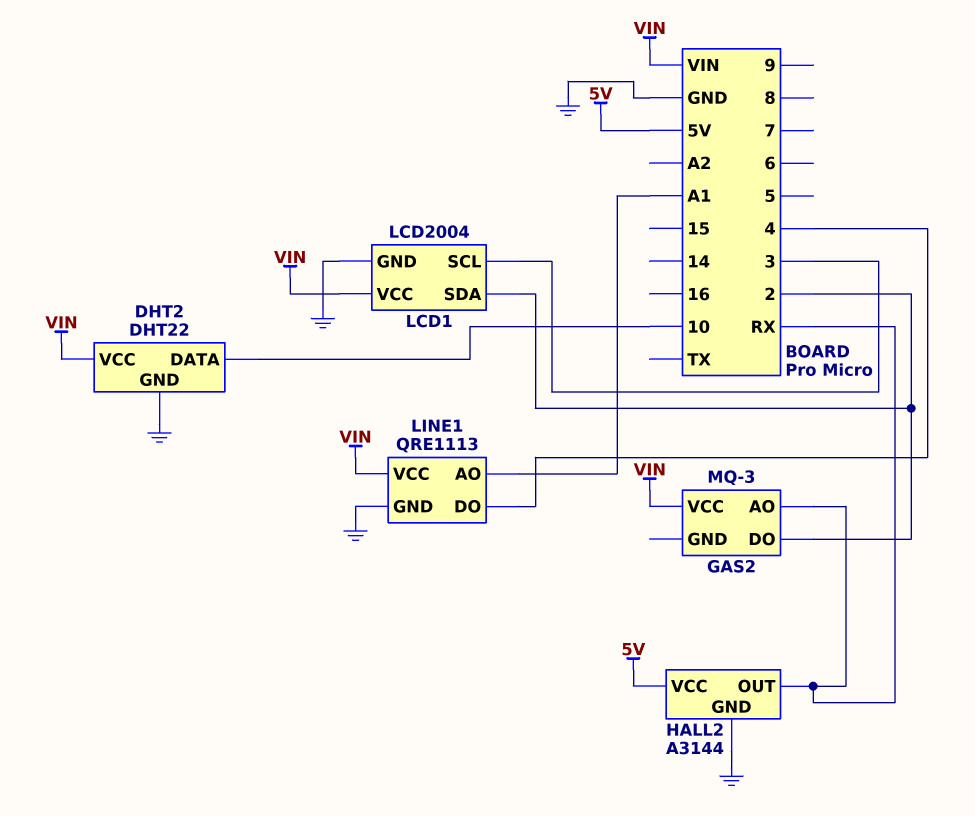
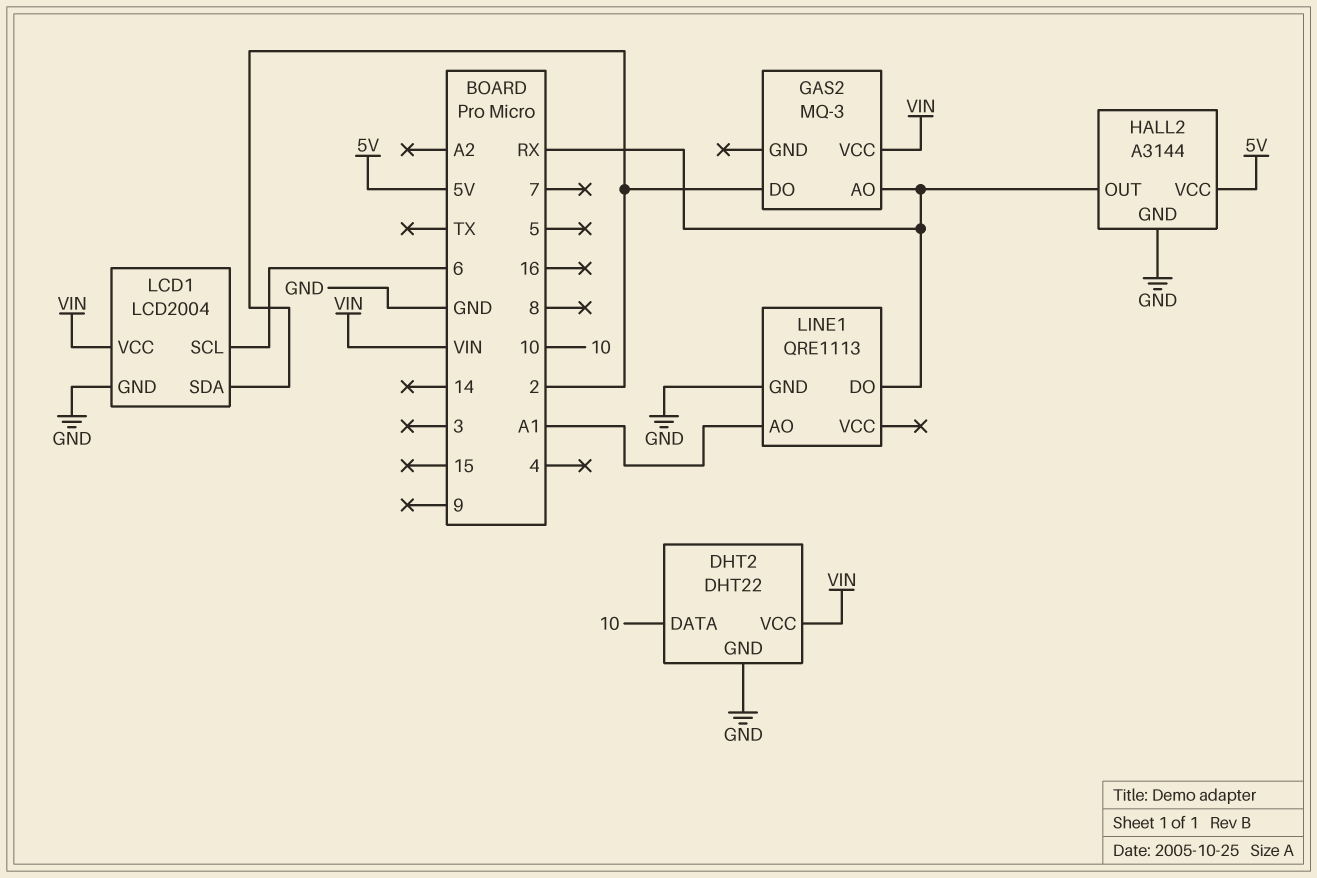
LCD1 pin SCL: 3 -> 6
LINE1 pin DO: 4 -> RX
LINE1 pin VCC: VIN -> none

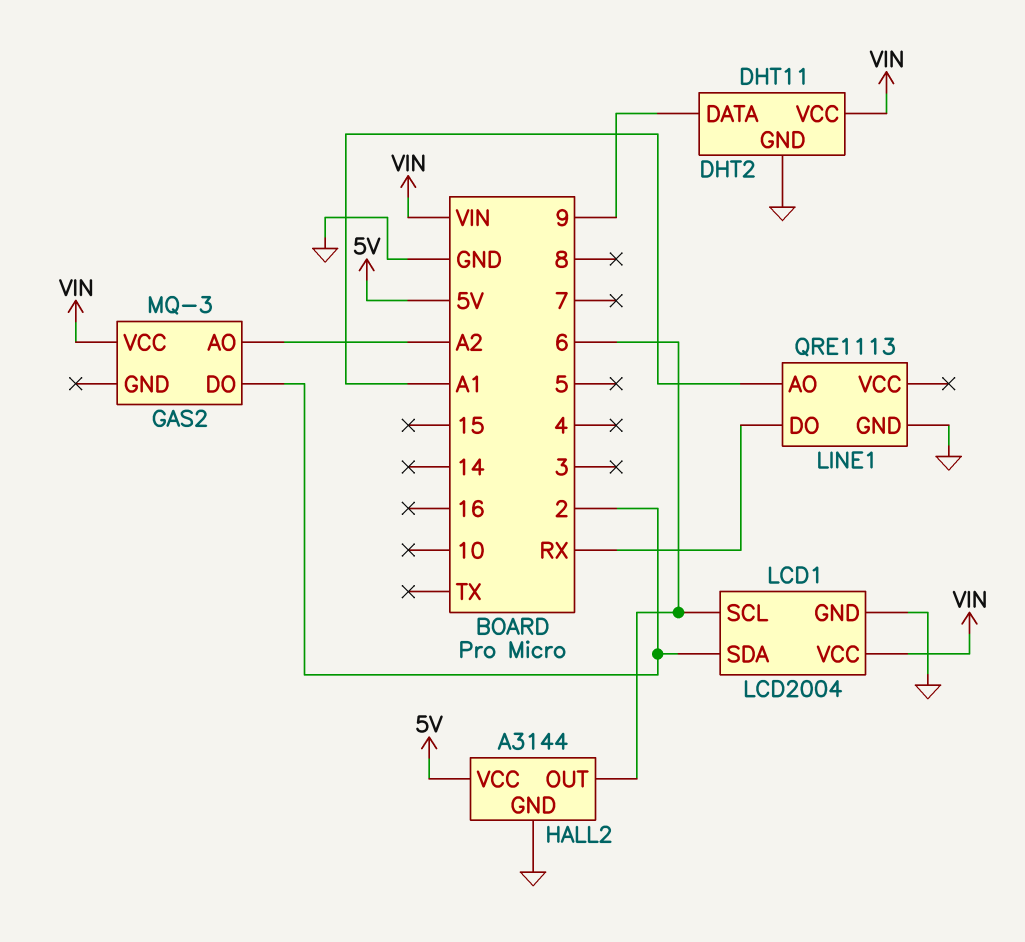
DHT2: DHT22 -> DHT11
DHT2 pin DATA: 10 -> 9
GAS2 pin AO: RX -> A2
HALL2 pin OUT: RX -> 6

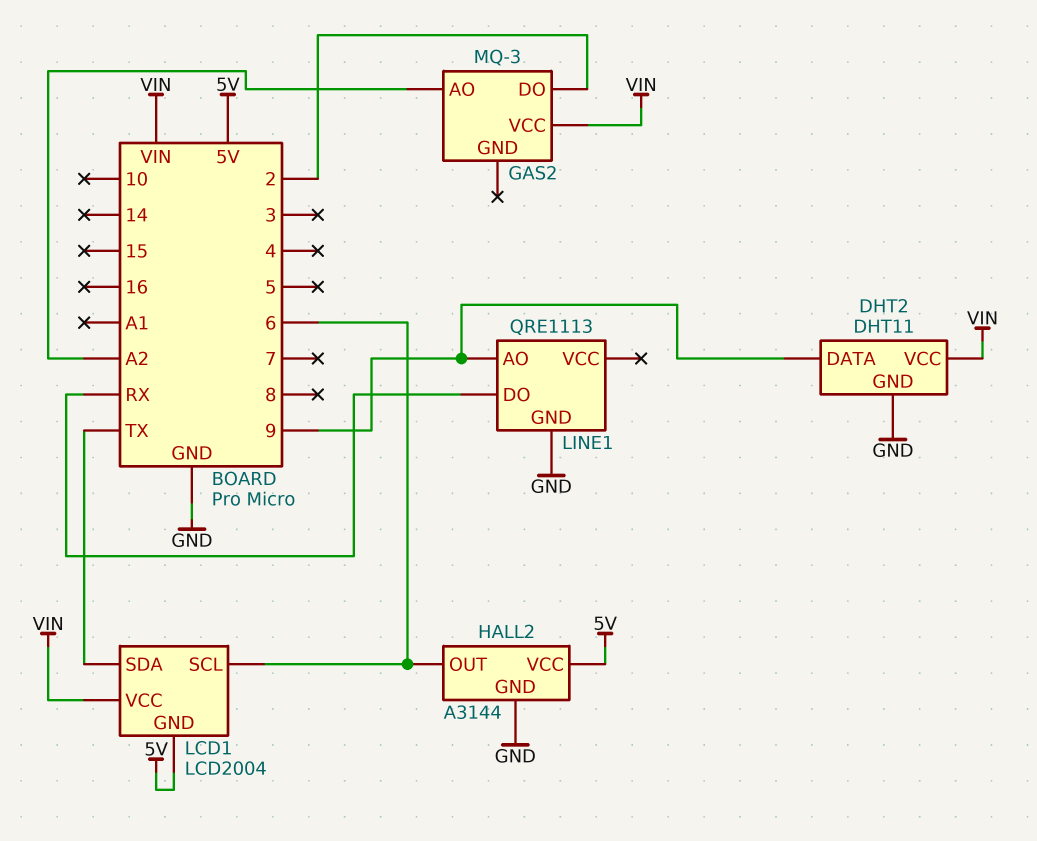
LCD1 pin GND: GND -> 5V
LCD1 pin SDA: 2 -> TX
LINE1 pin AO: A1 -> 9

